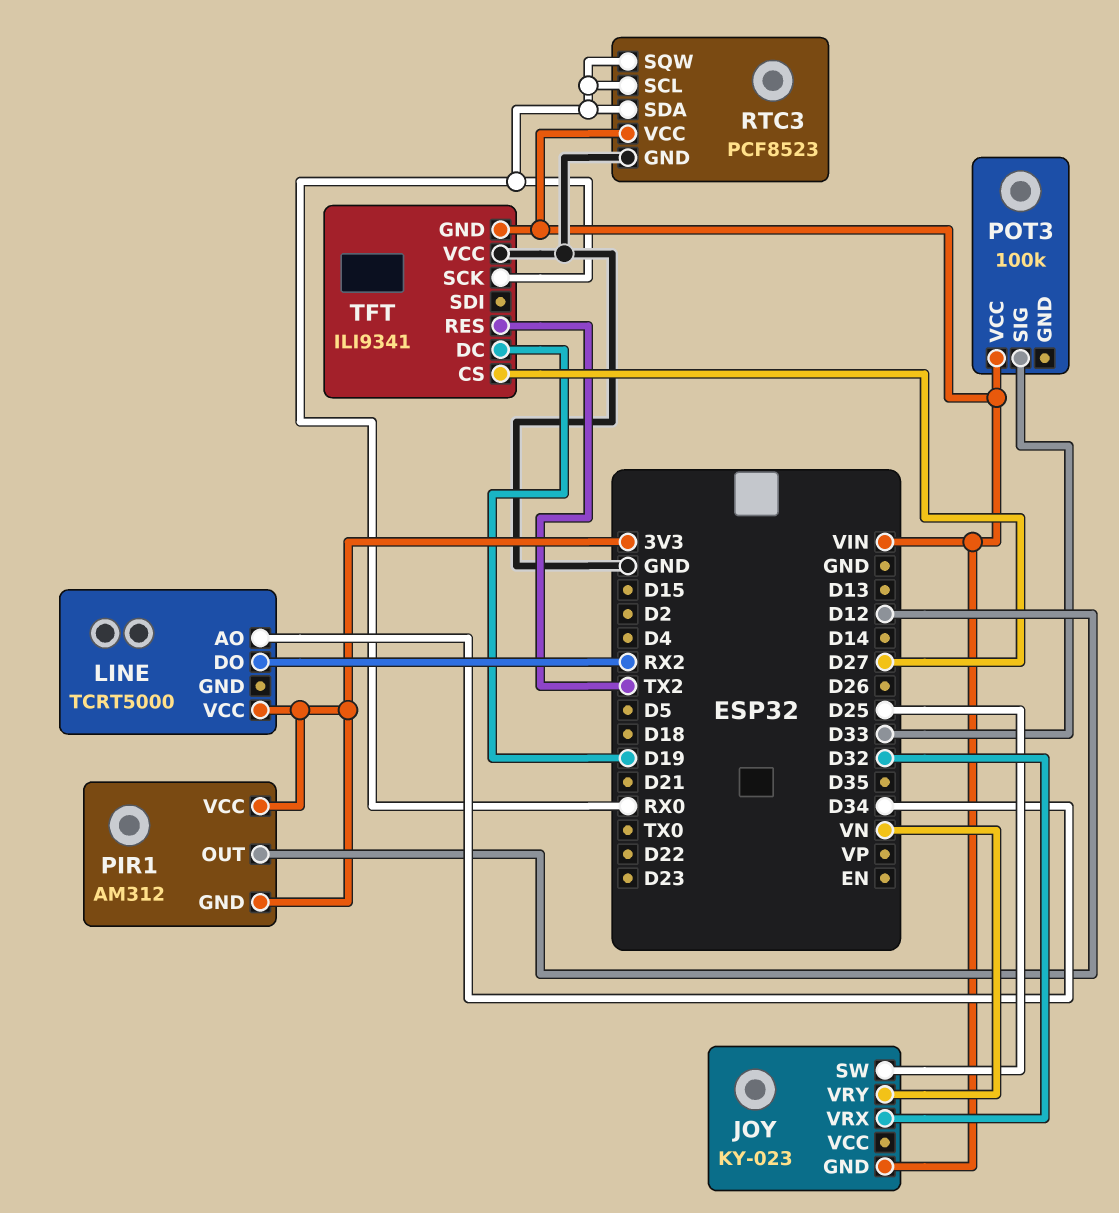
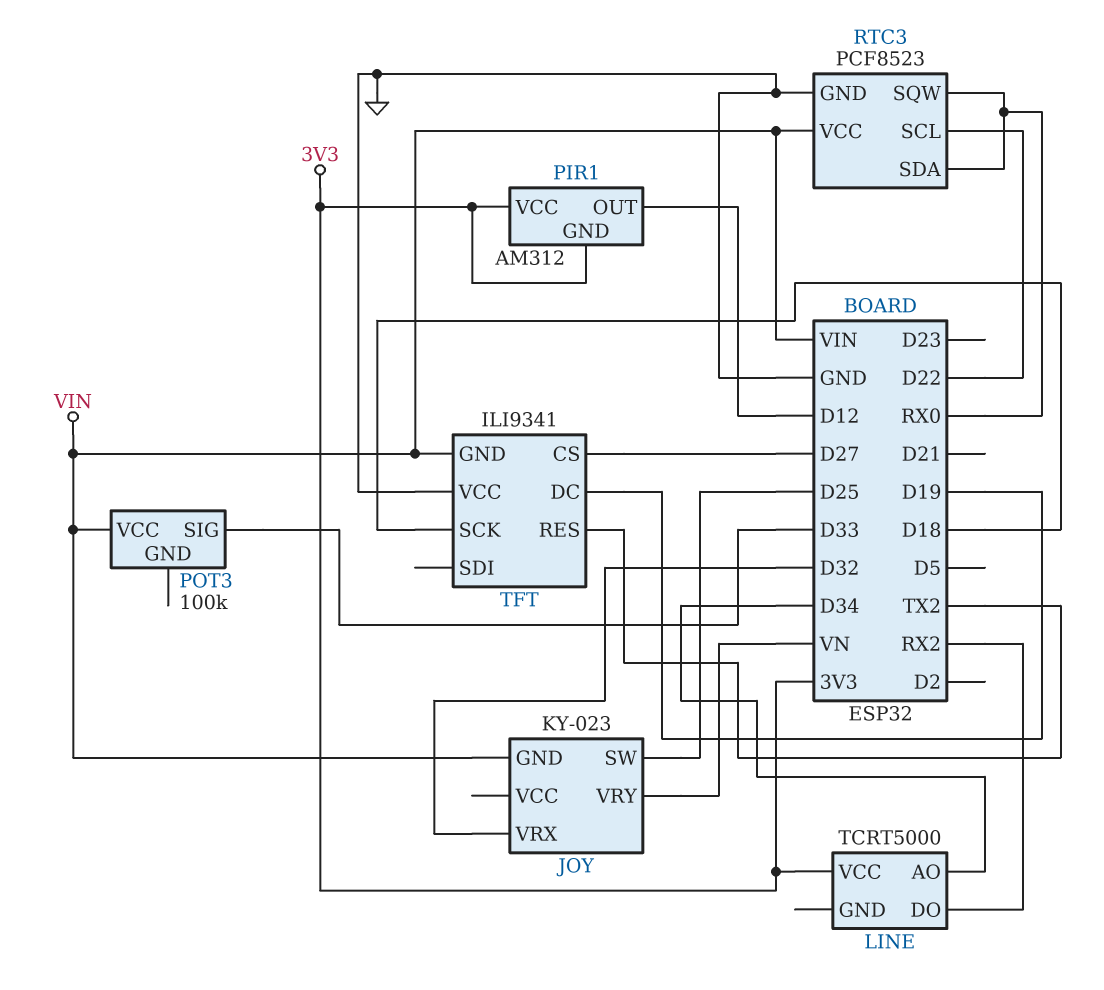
RTC3 pin SCL: RX0 -> D22
TFT pin SCK: RX0 -> D18

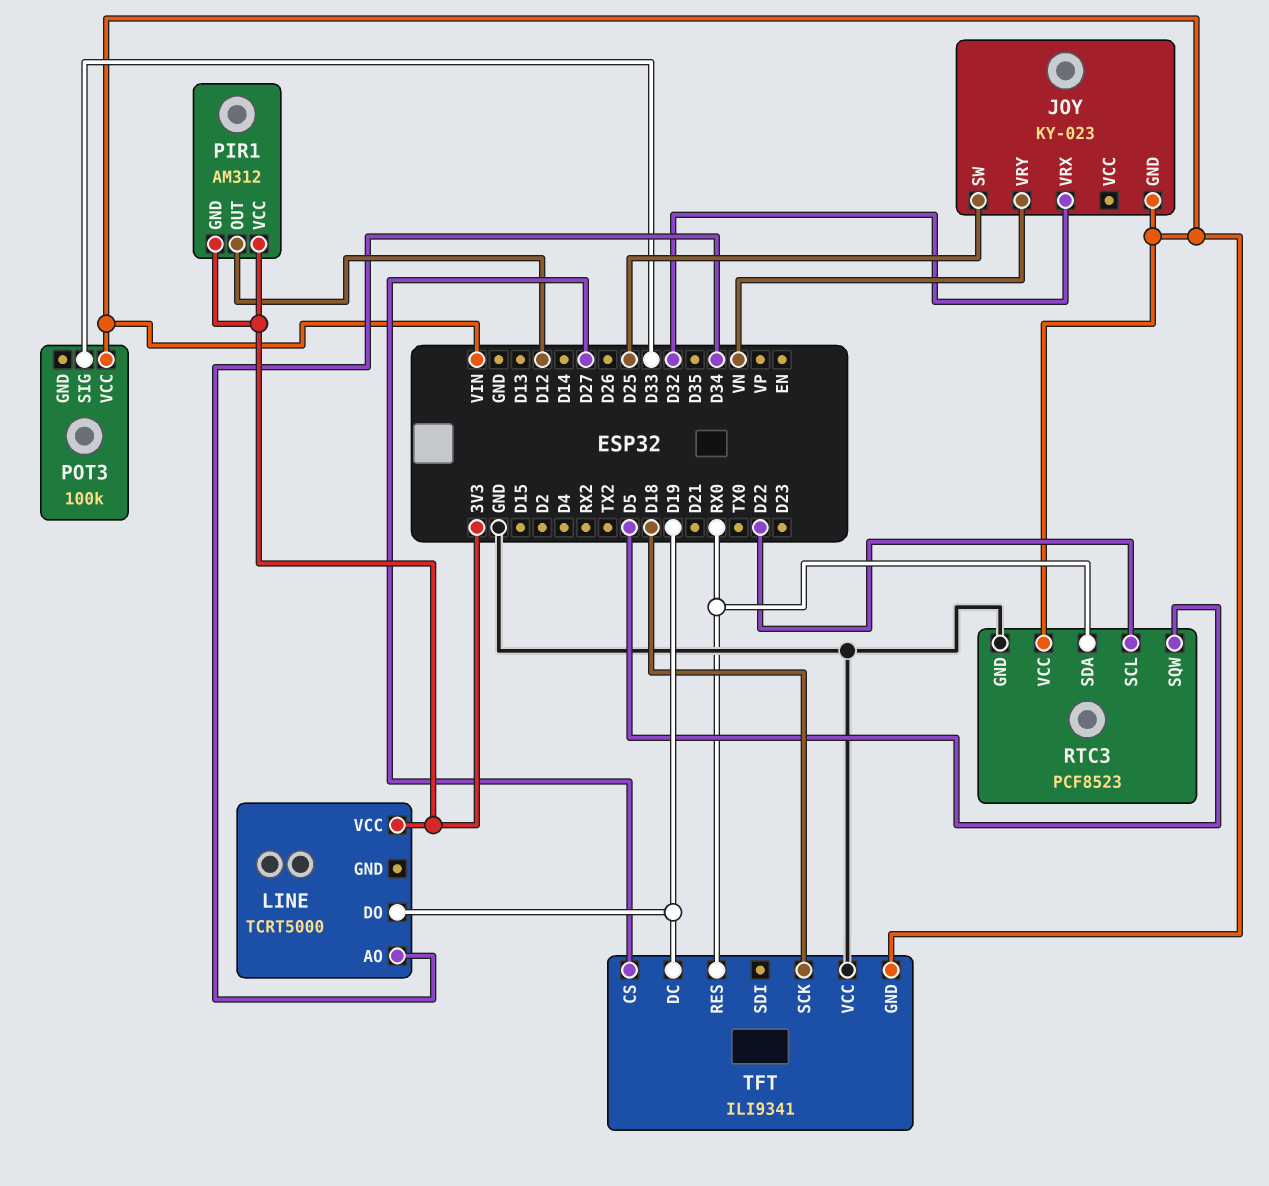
LINE pin DO: RX2 -> D19
RTC3 pin SQW: RX0 -> D5
TFT pin RES: TX2 -> RX0

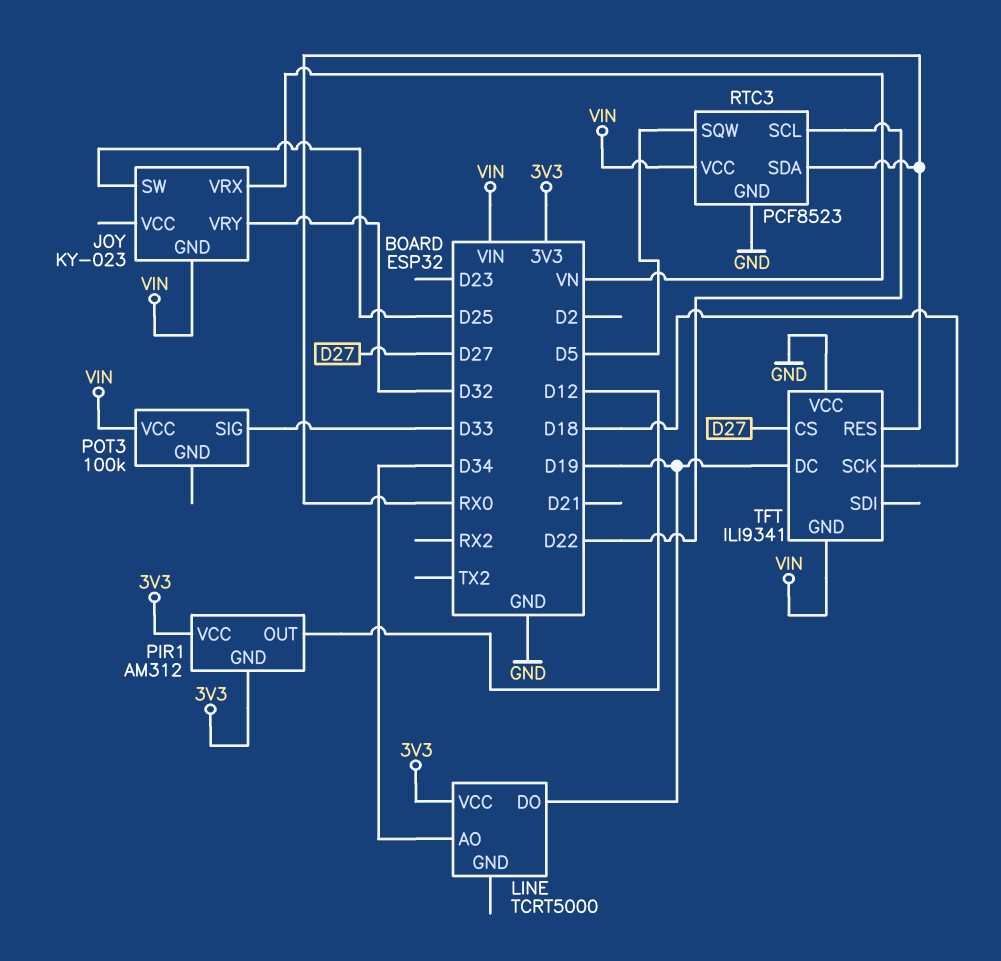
JOY pin VRX: D32 -> VN
JOY pin VRY: VN -> D32

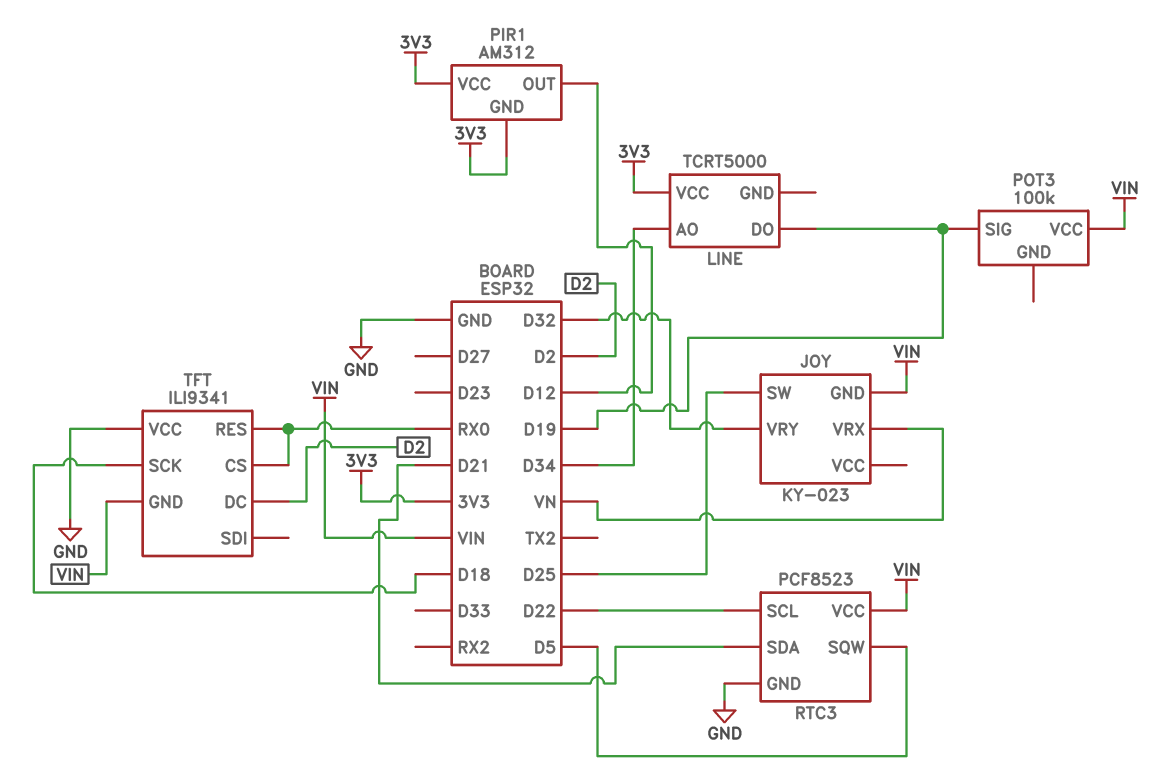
POT3 pin SIG: D33 -> D19
RTC3 pin SDA: RX0 -> D21
TFT pin CS: D27 -> RX0
TFT pin DC: D19 -> D2

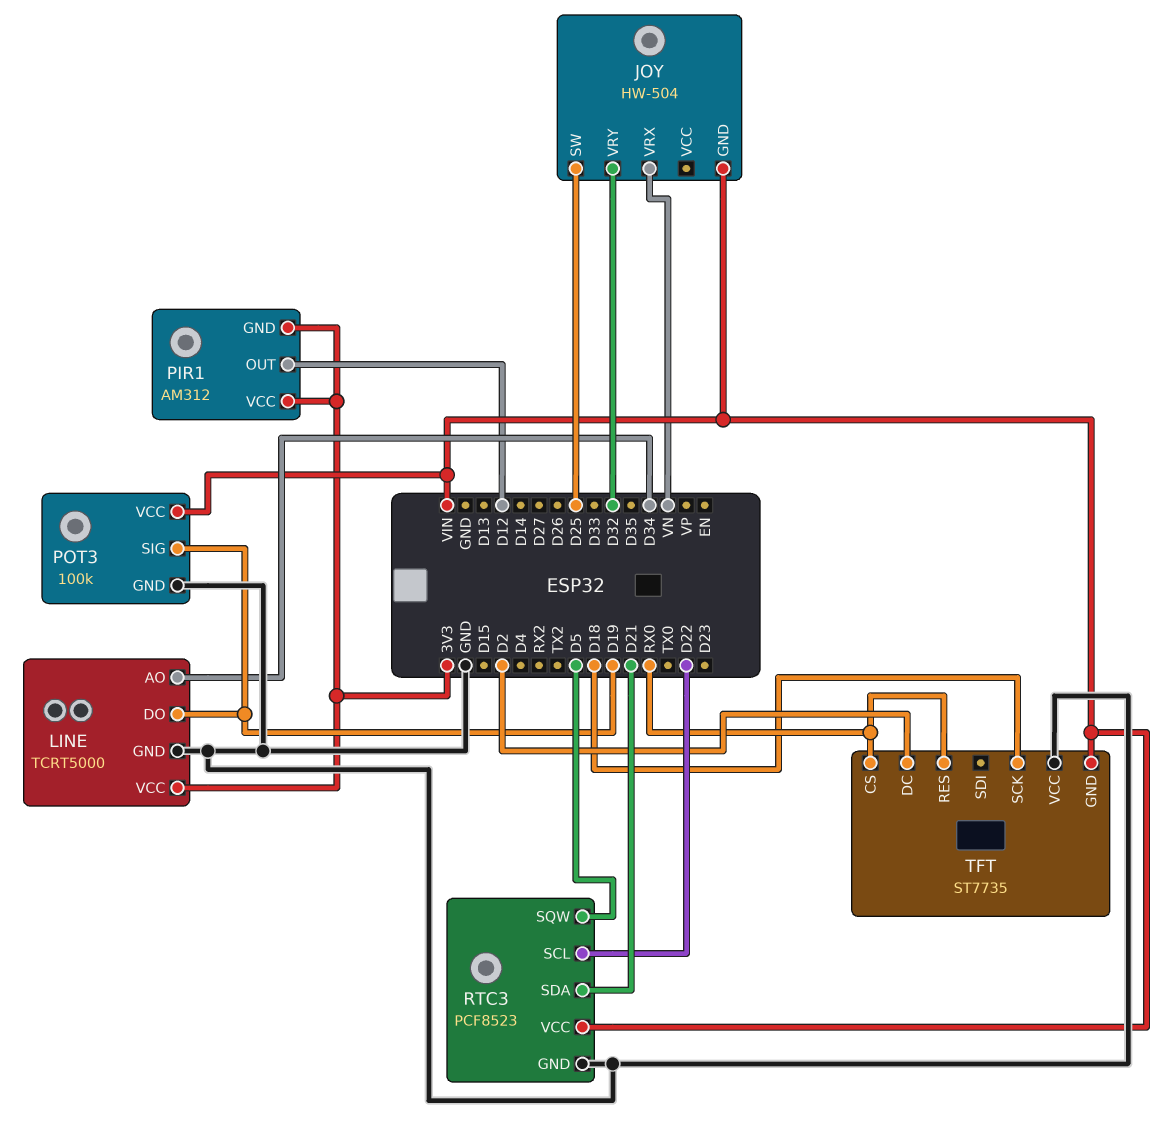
JOY: KY-023 -> HW-504
LINE pin GND: none -> GND
POT3 pin GND: none -> GND
TFT: ILI9341 -> ST7735

